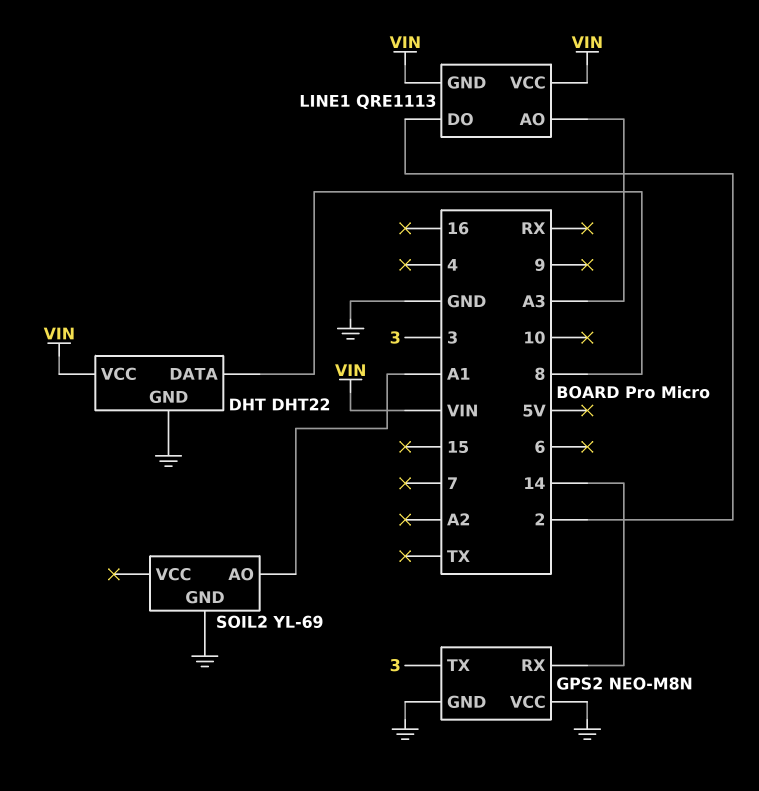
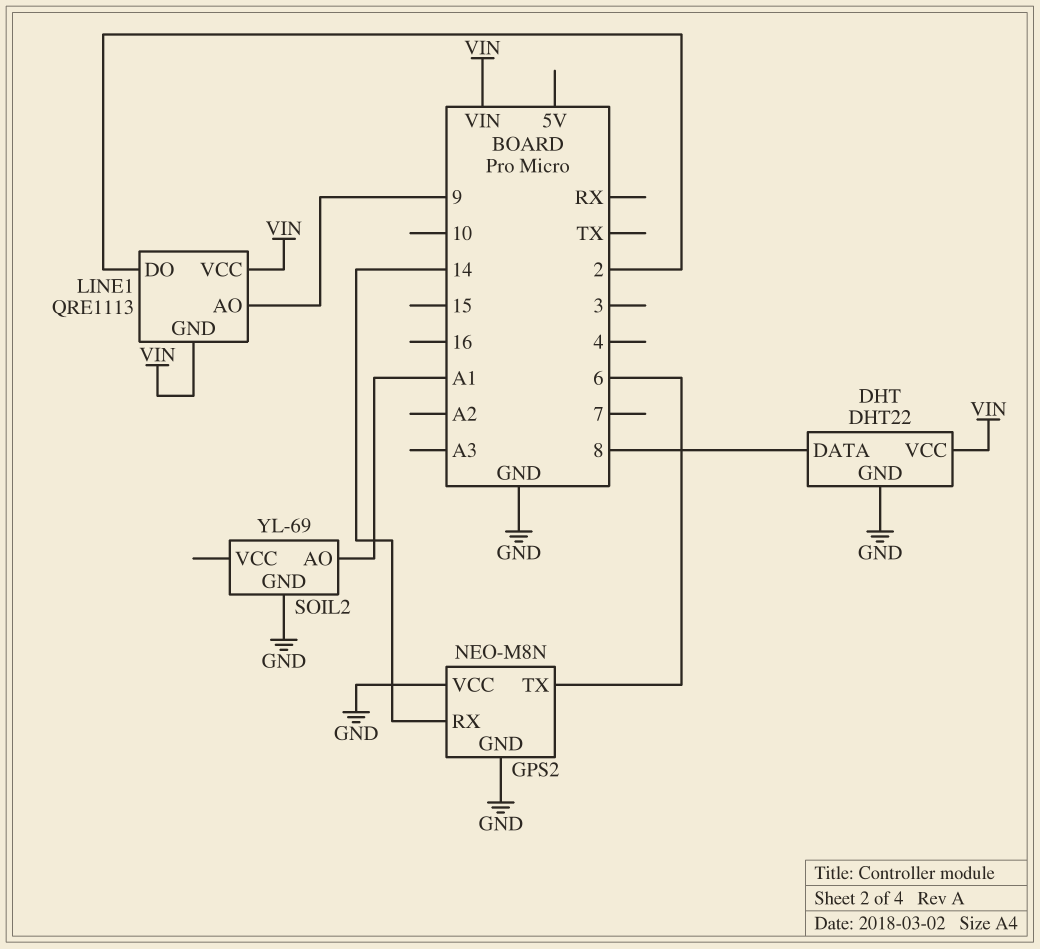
GPS2 pin TX: 3 -> 6
LINE1 pin AO: A3 -> 9

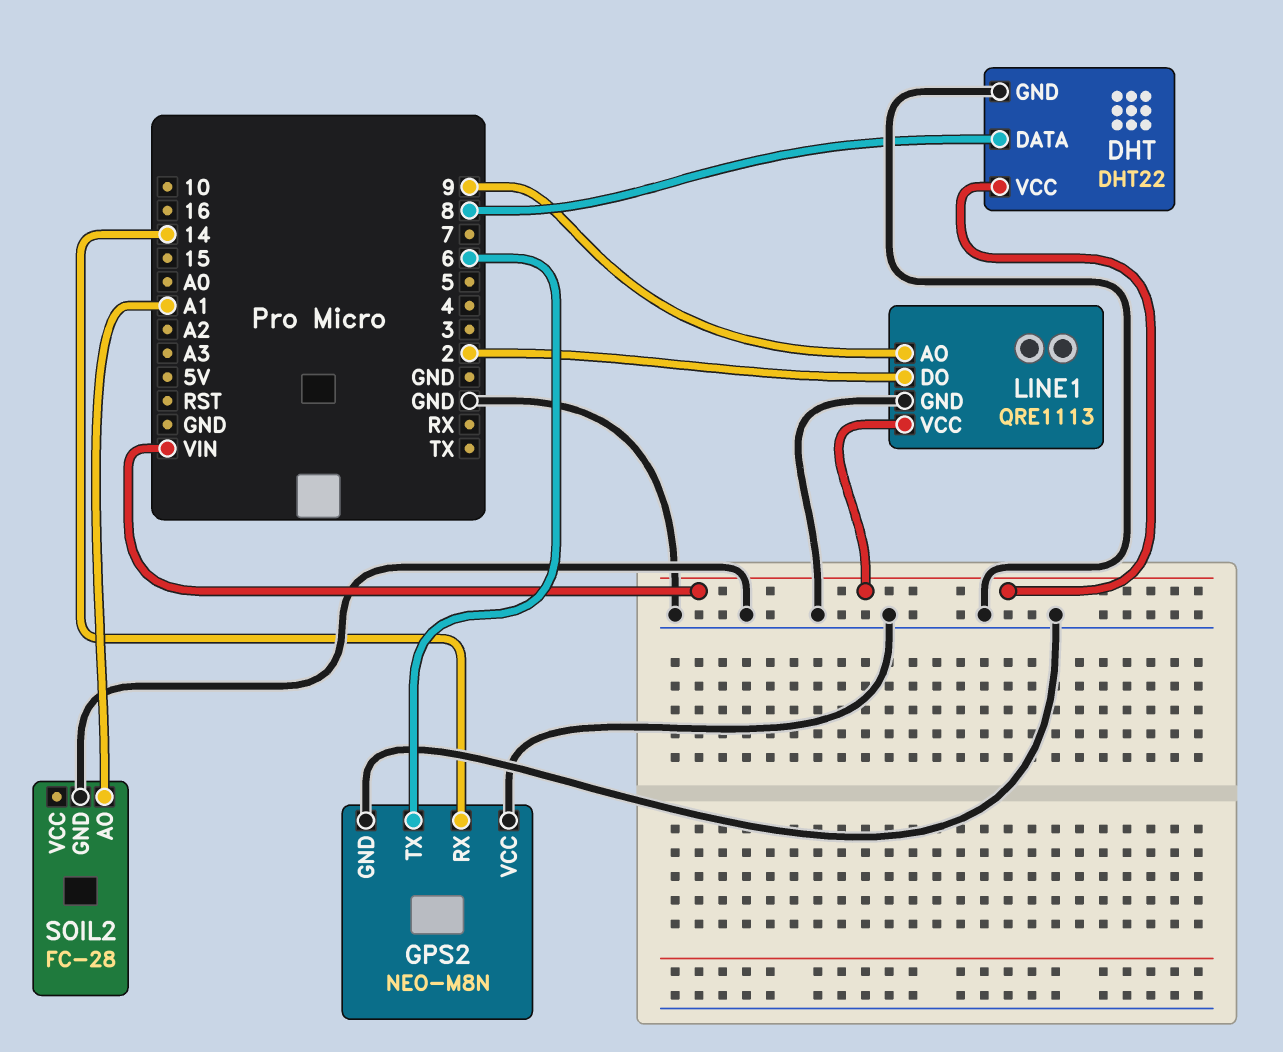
LINE1 pin GND: VIN -> GND
SOIL2: YL-69 -> FC-28

